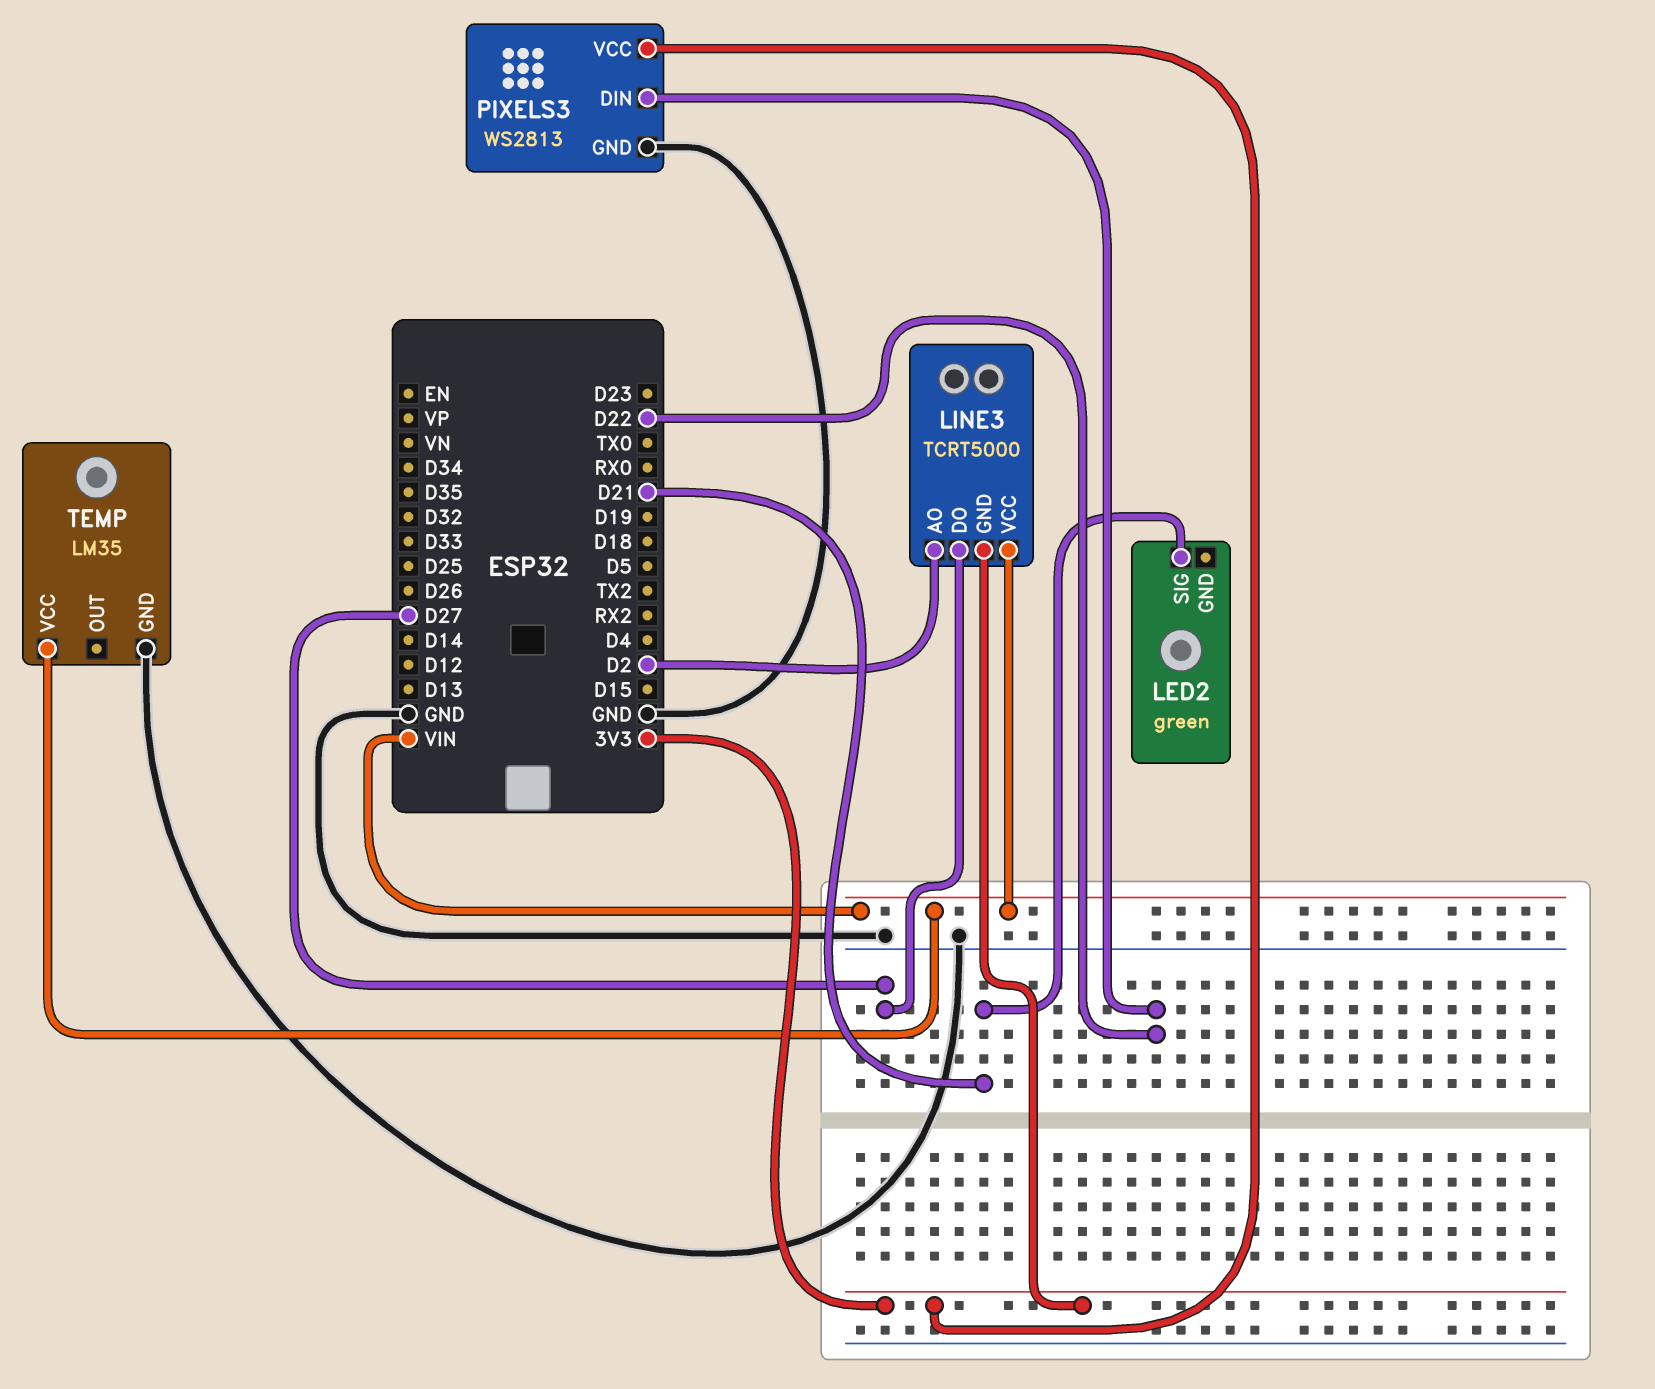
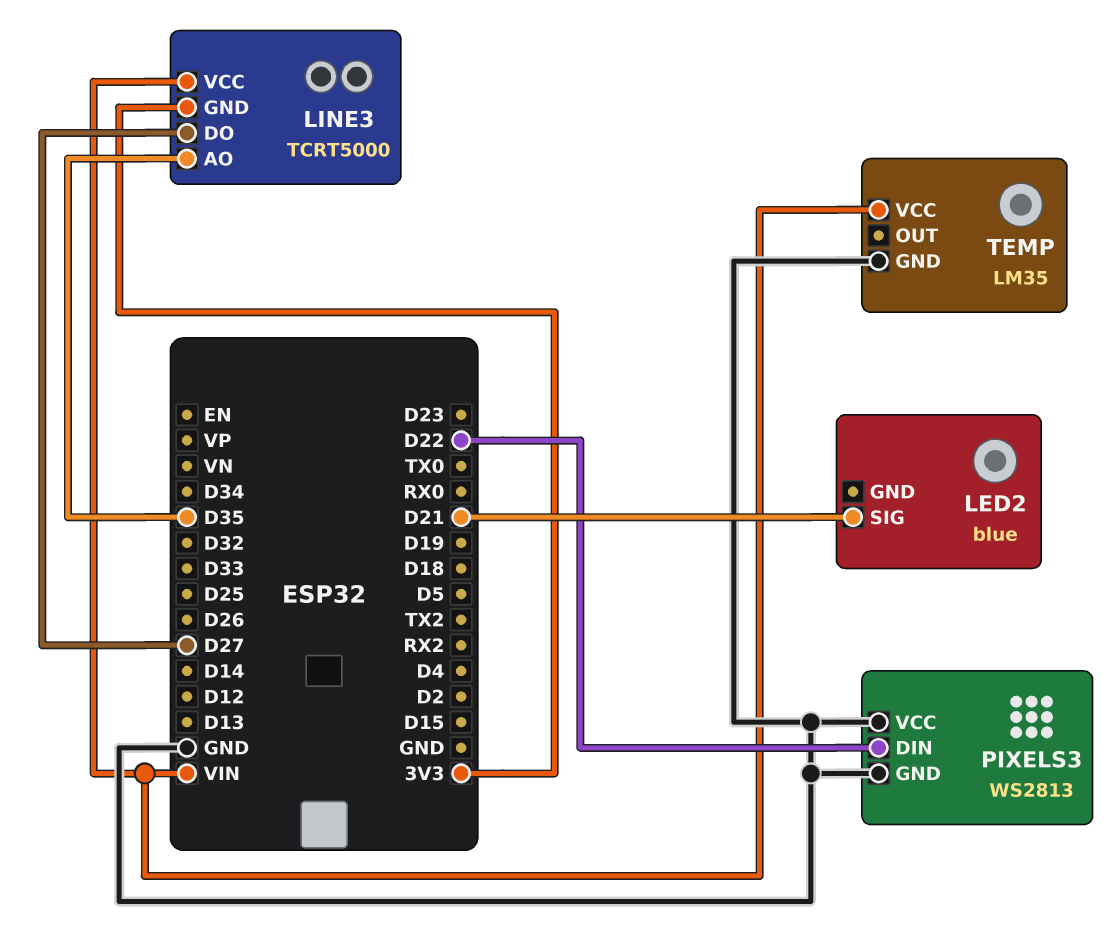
LED2: green -> blue
LINE3 pin AO: D2 -> D35
PIXELS3 pin VCC: 3V3 -> GND

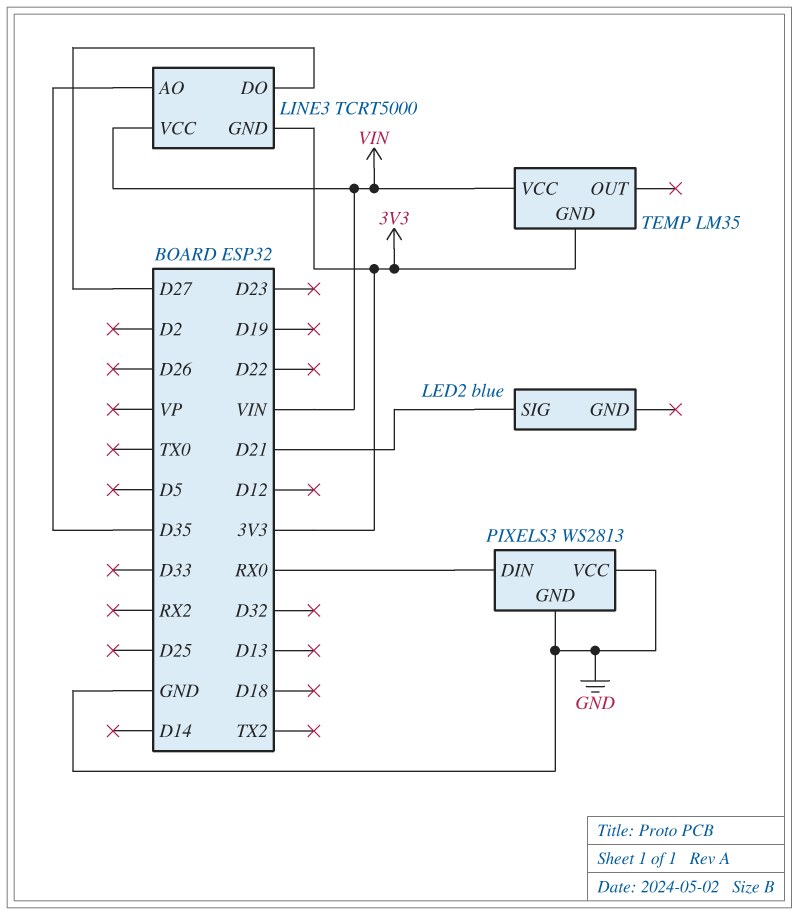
PIXELS3 pin DIN: D22 -> RX0
TEMP pin GND: GND -> 3V3

